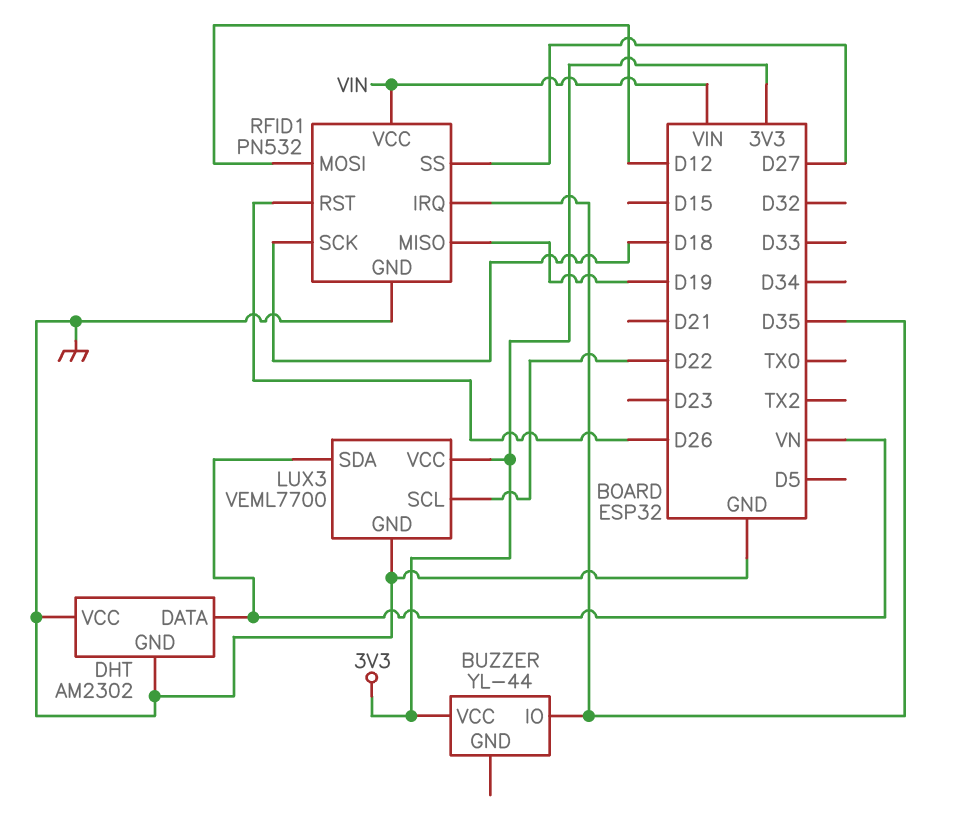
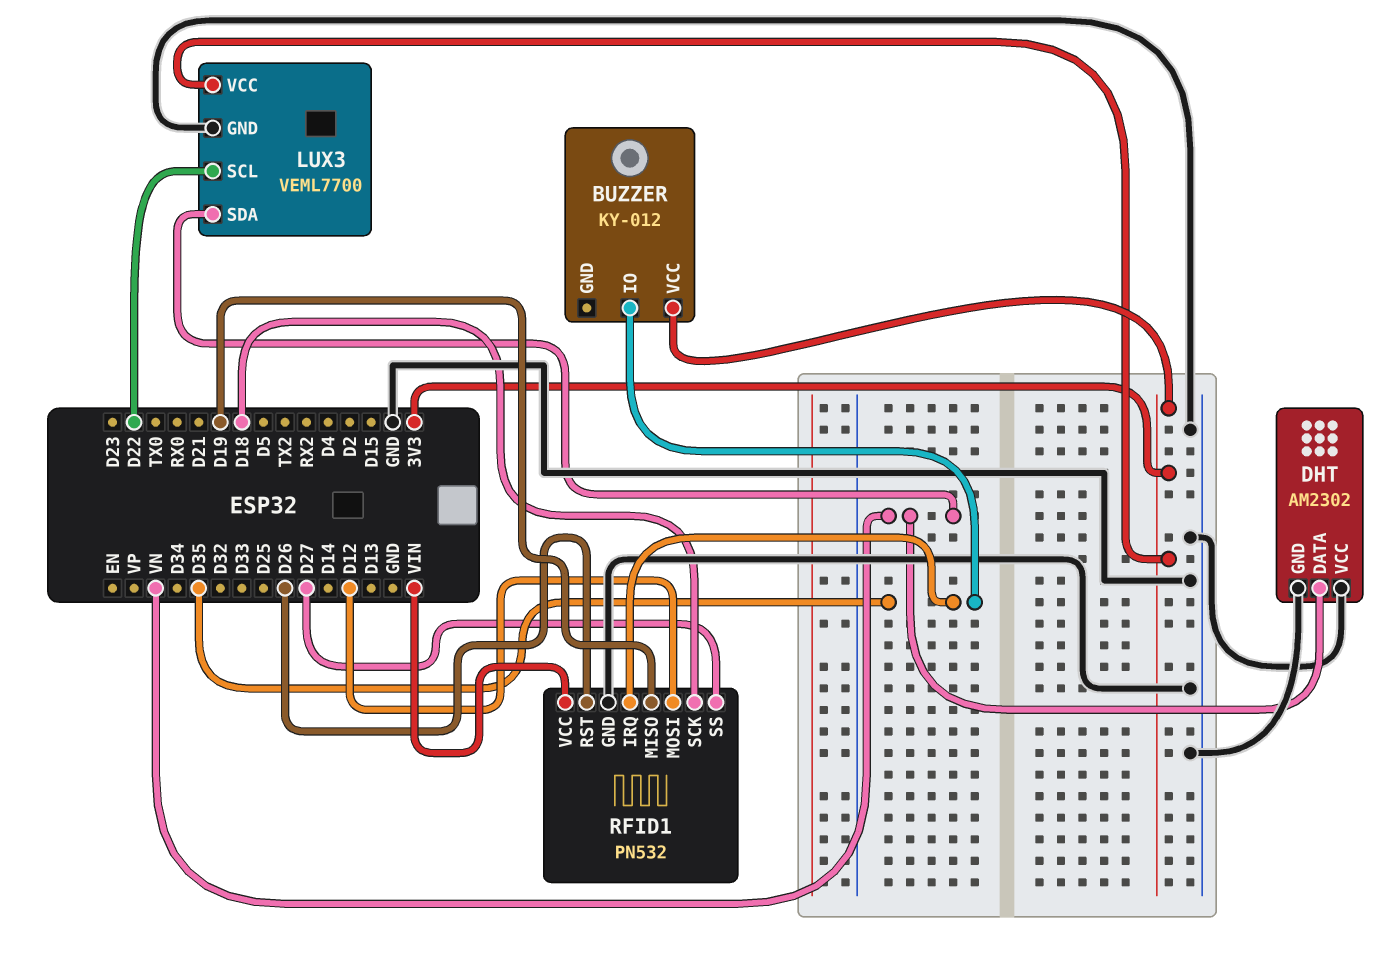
BUZZER: YL-44 -> KY-012

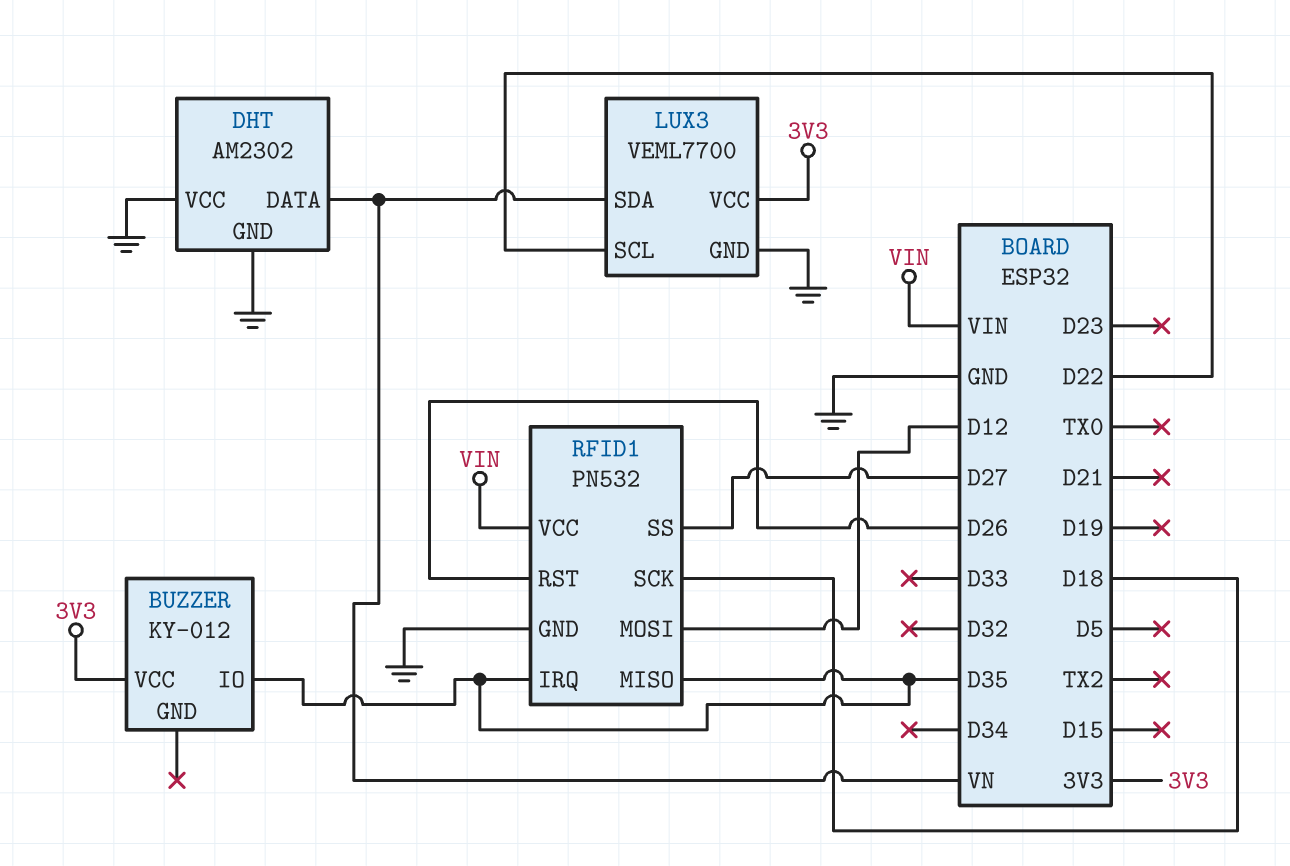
RFID1 pin MISO: D19 -> D35

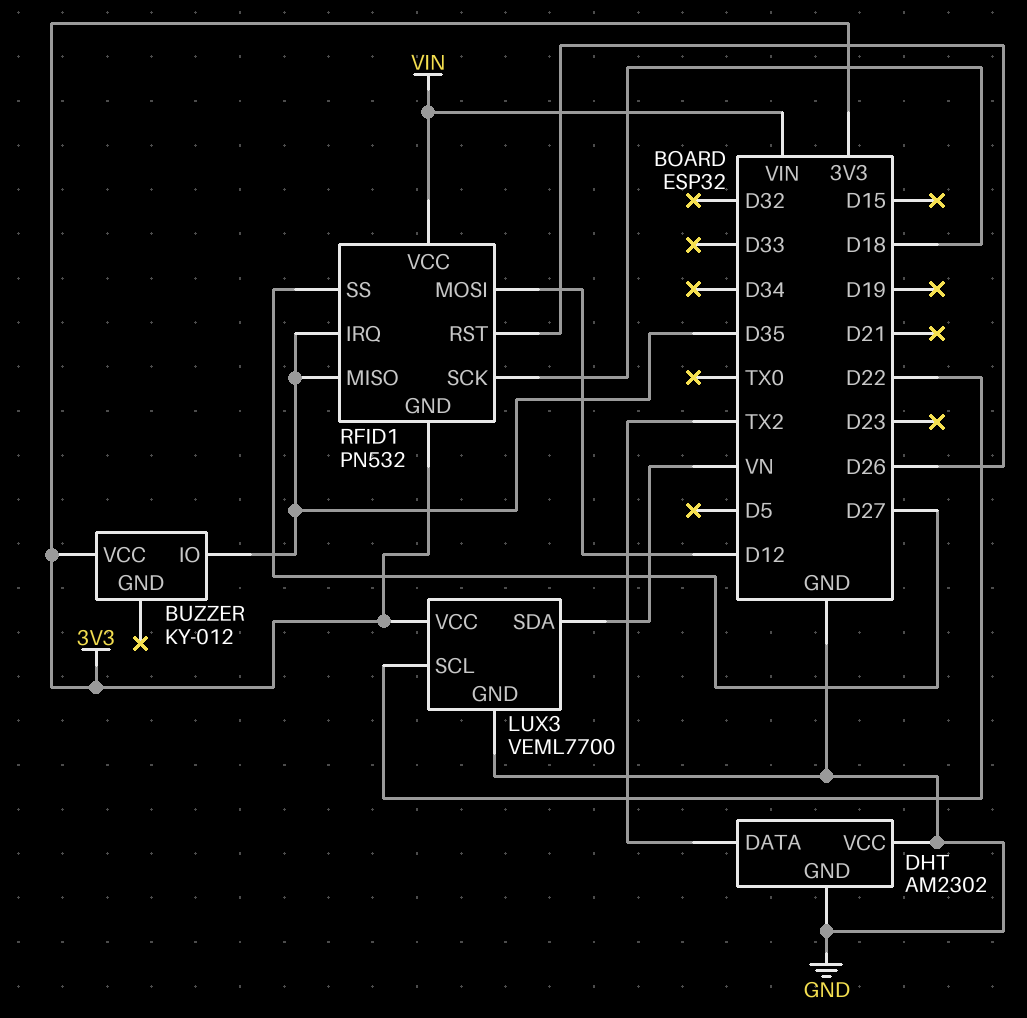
DHT pin DATA: VN -> TX2
RFID1 pin GND: GND -> 3V3

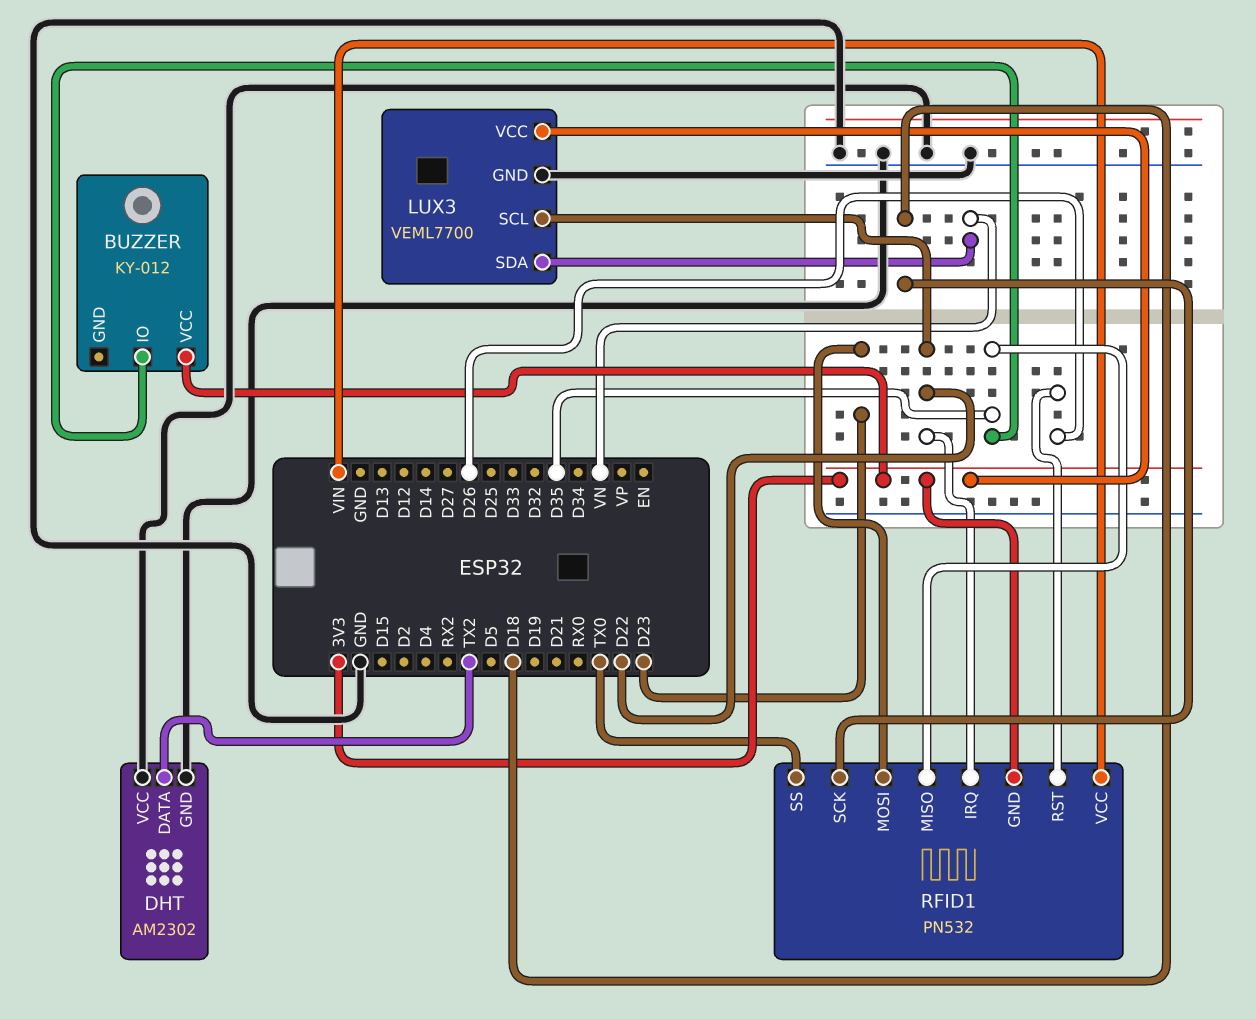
RFID1 pin IRQ: D35 -> D22
RFID1 pin MOSI: D12 -> D23
RFID1 pin SS: D27 -> TX0

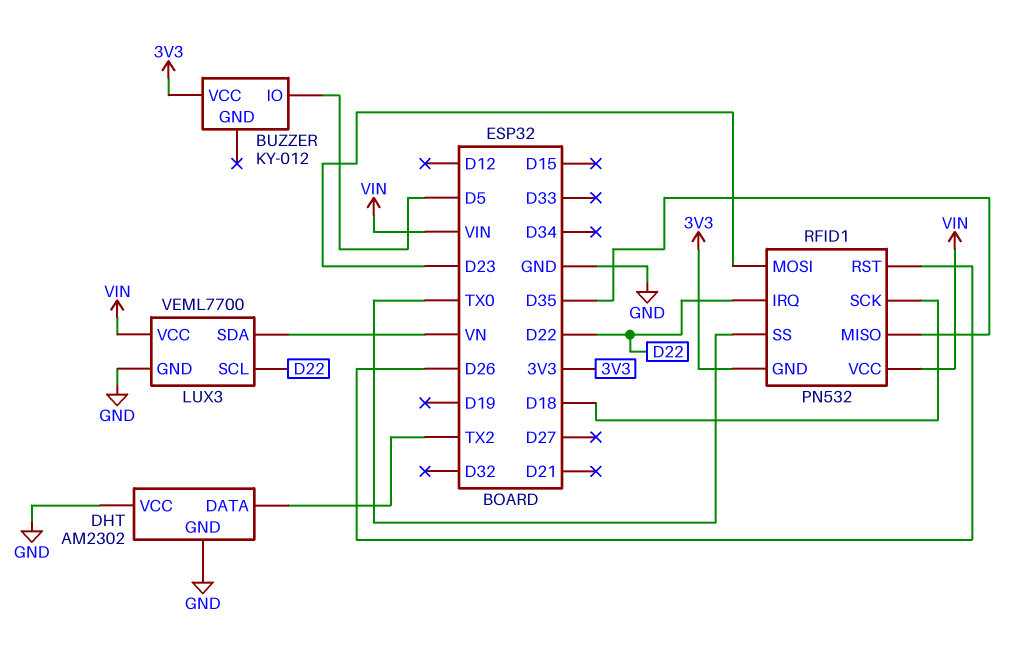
BUZZER pin IO: D35 -> D5
LUX3 pin VCC: 3V3 -> VIN

